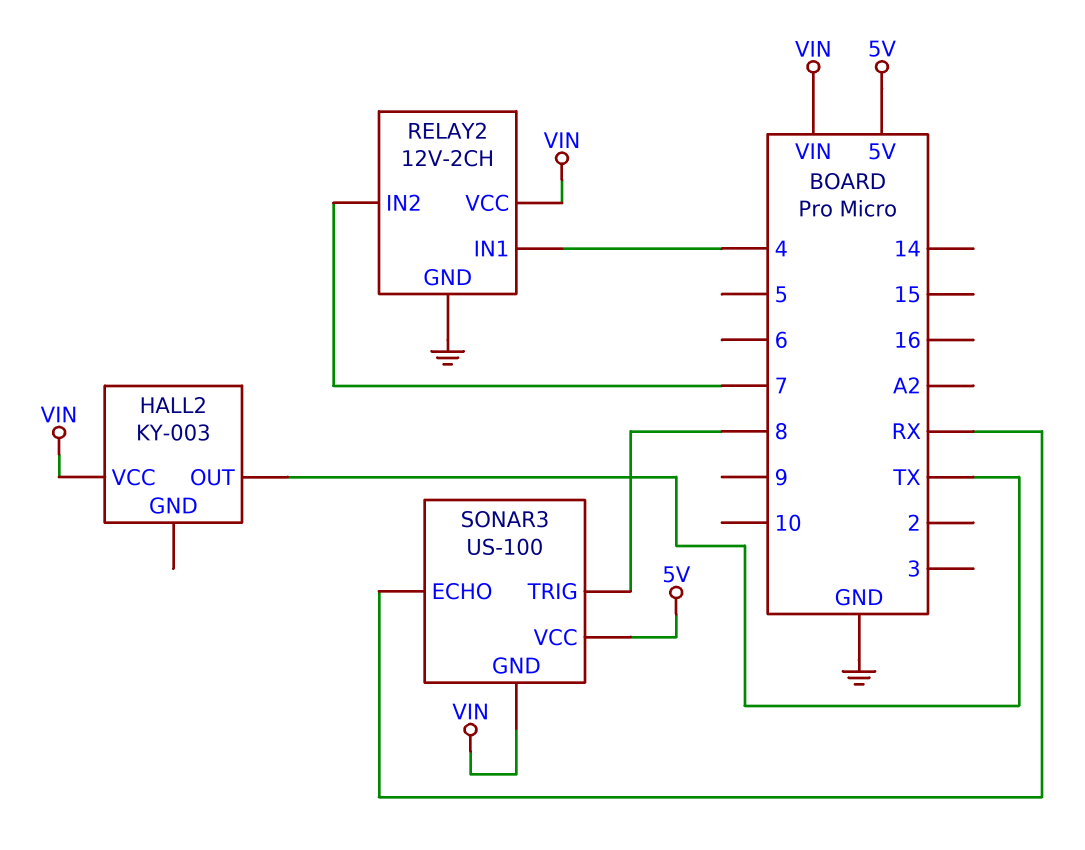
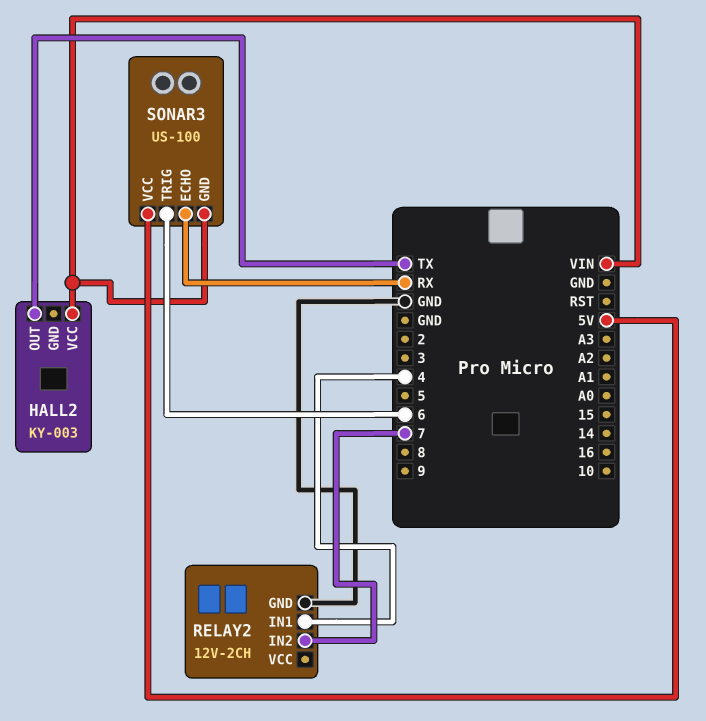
RELAY2 pin VCC: VIN -> none
SONAR3 pin TRIG: 8 -> 6

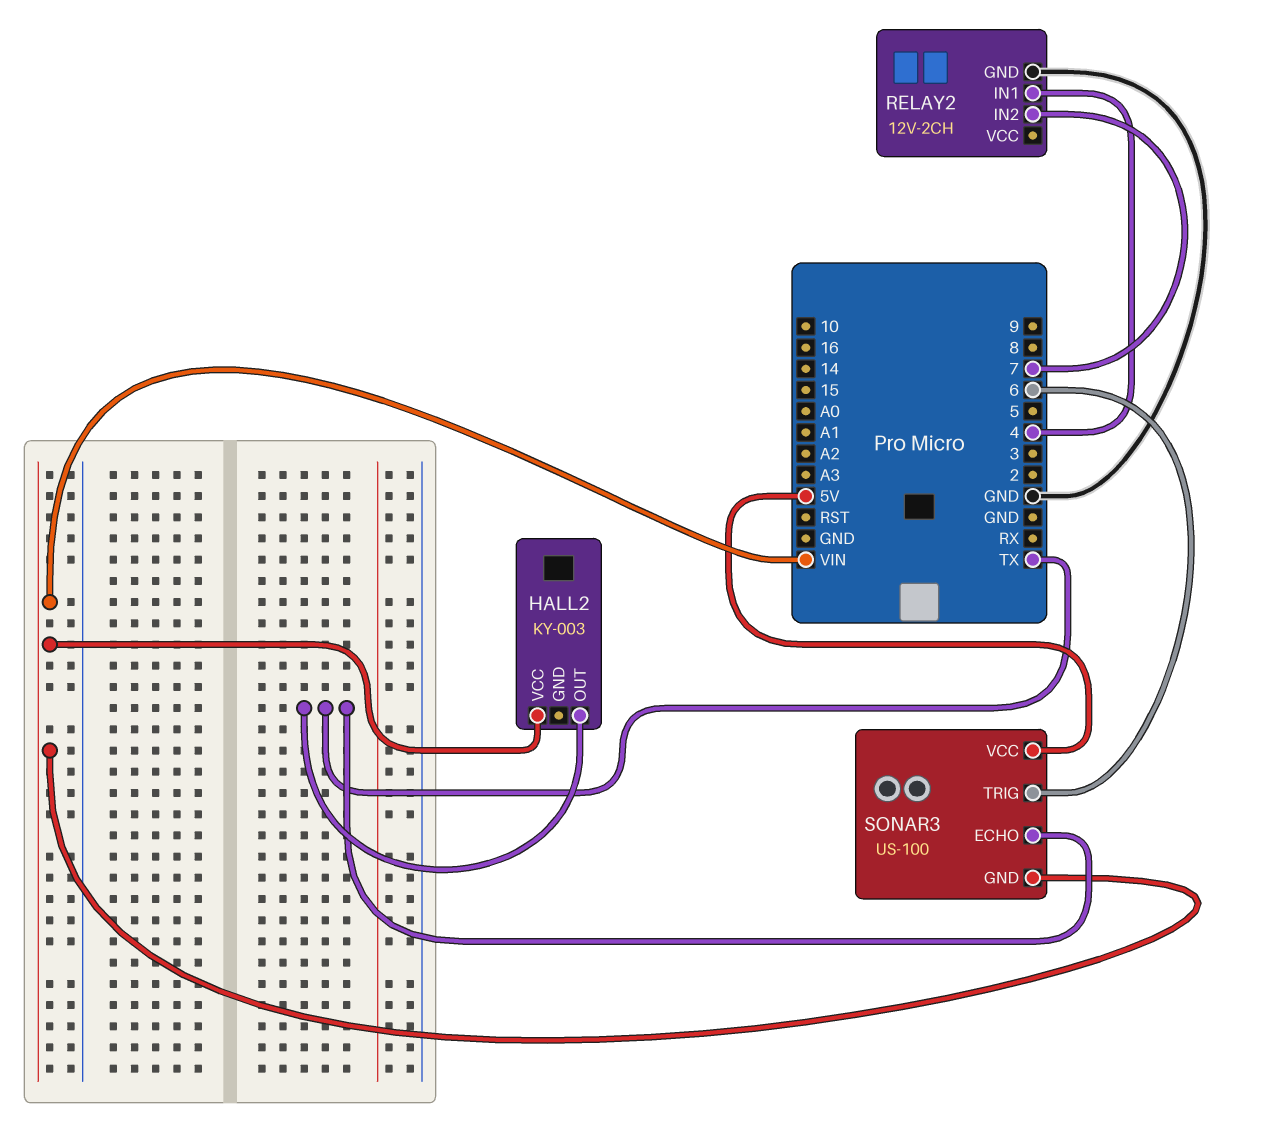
SONAR3 pin ECHO: RX -> TX

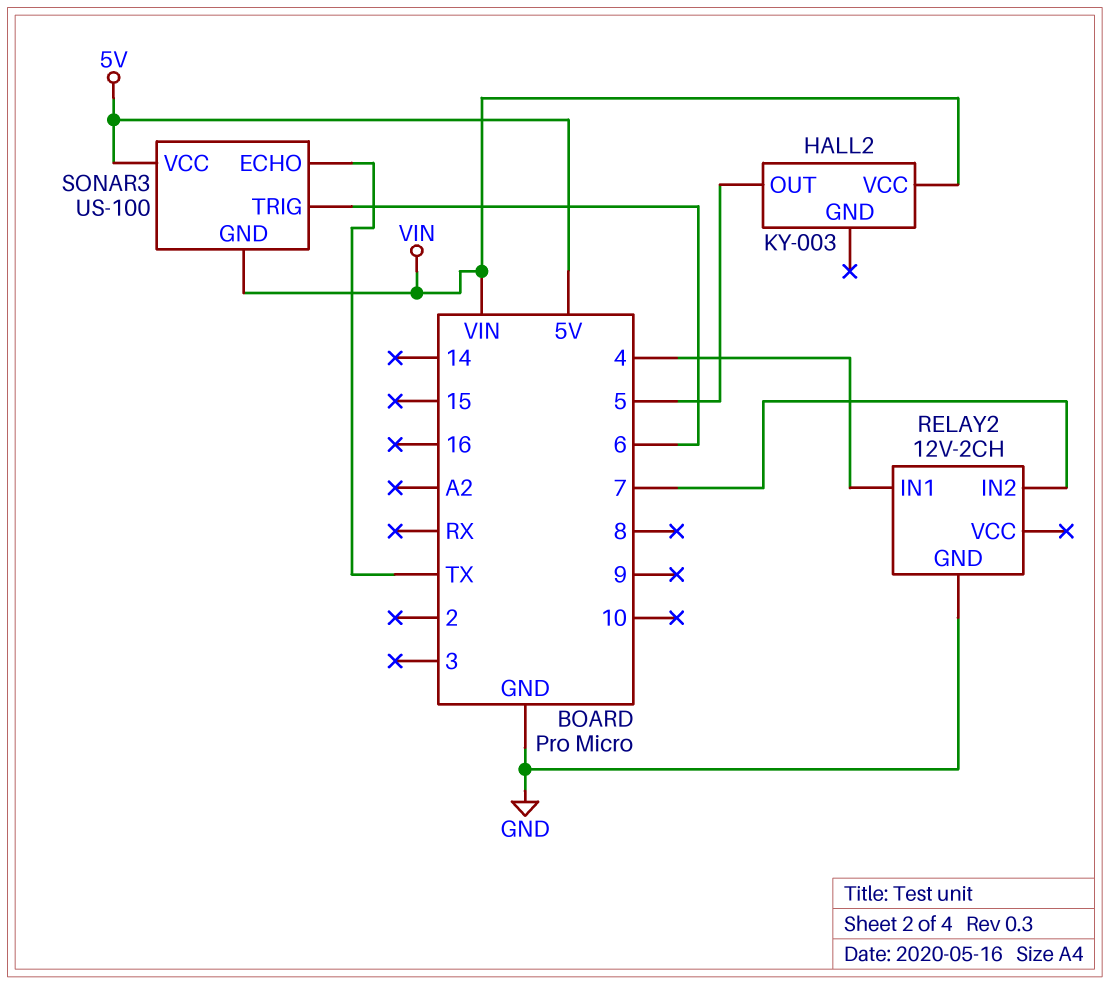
HALL2 pin OUT: TX -> 5

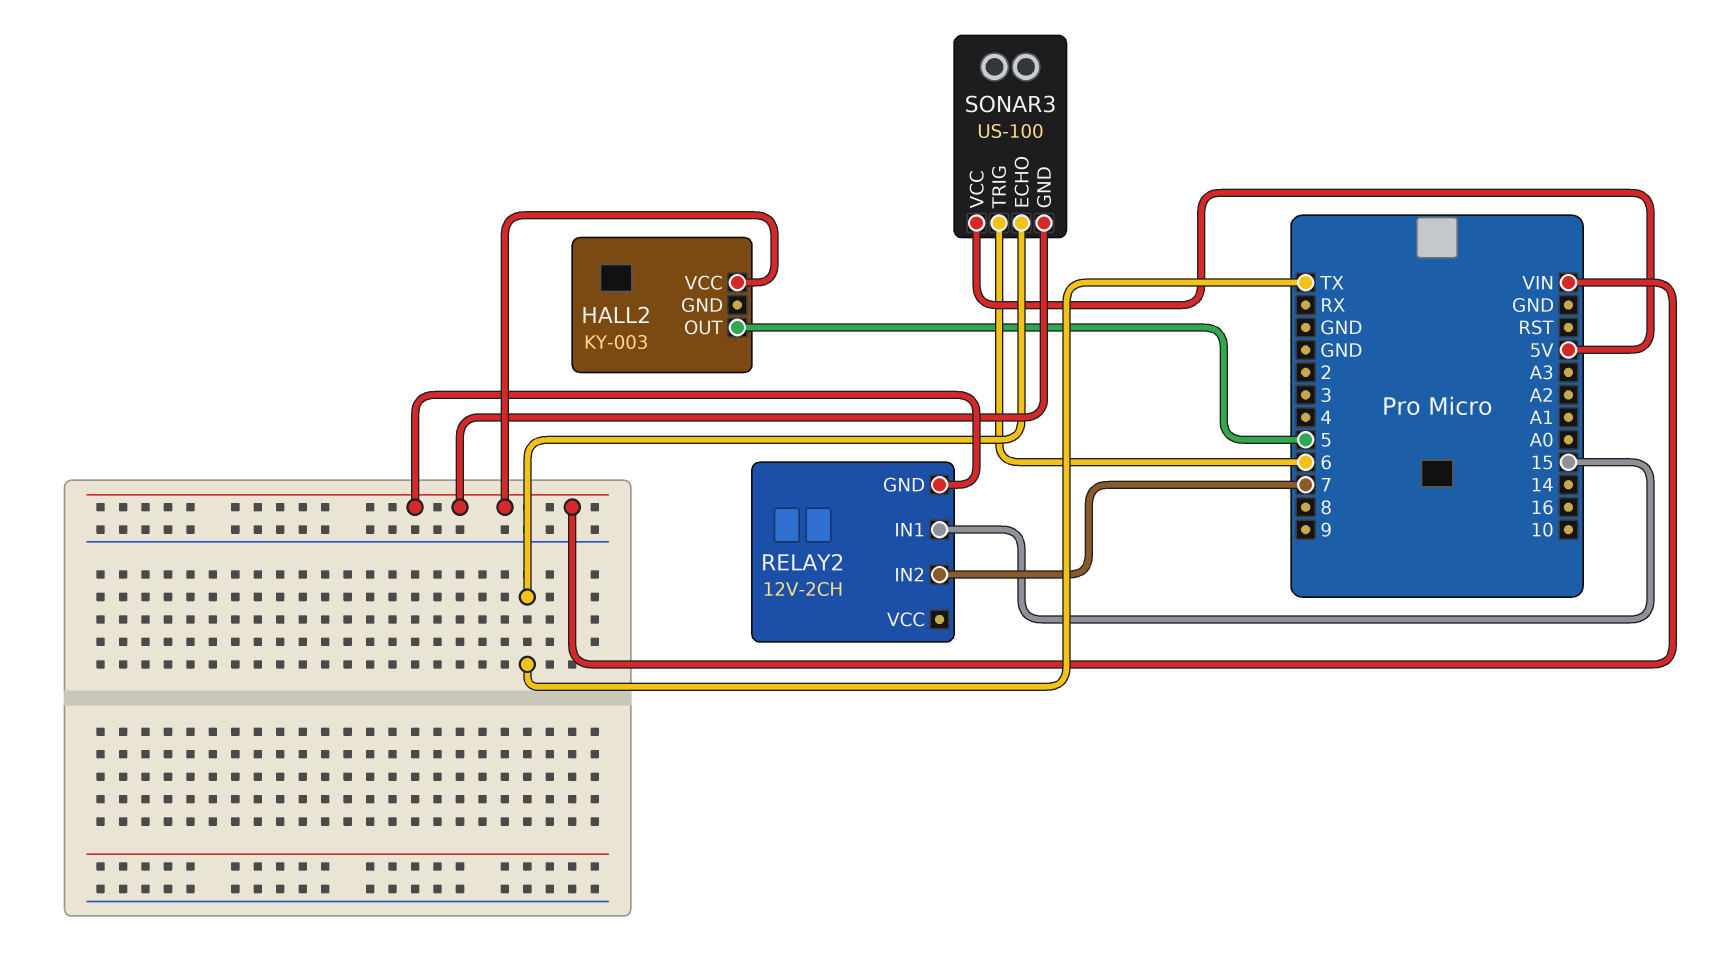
RELAY2 pin GND: GND -> VIN
RELAY2 pin IN1: 4 -> 15

